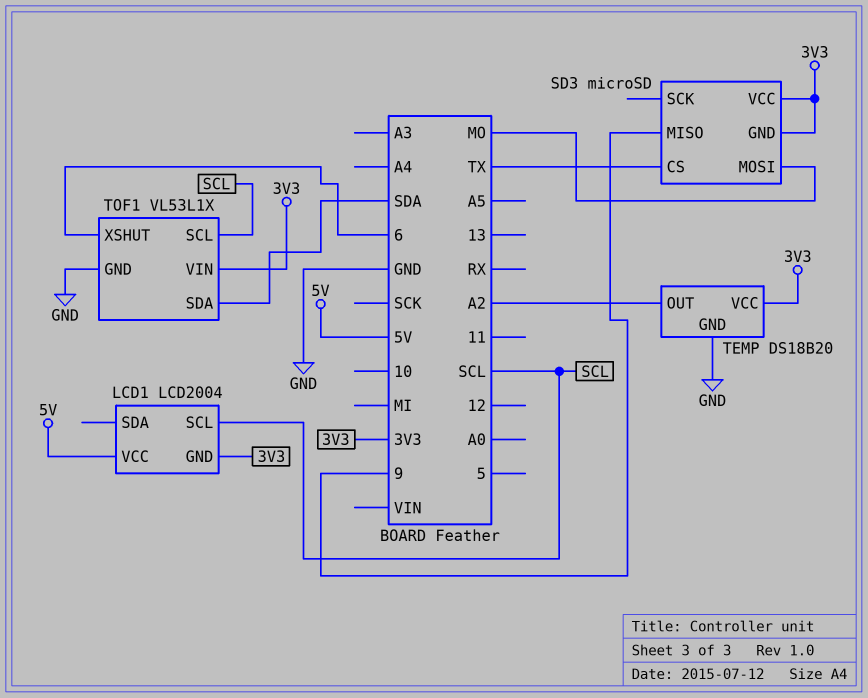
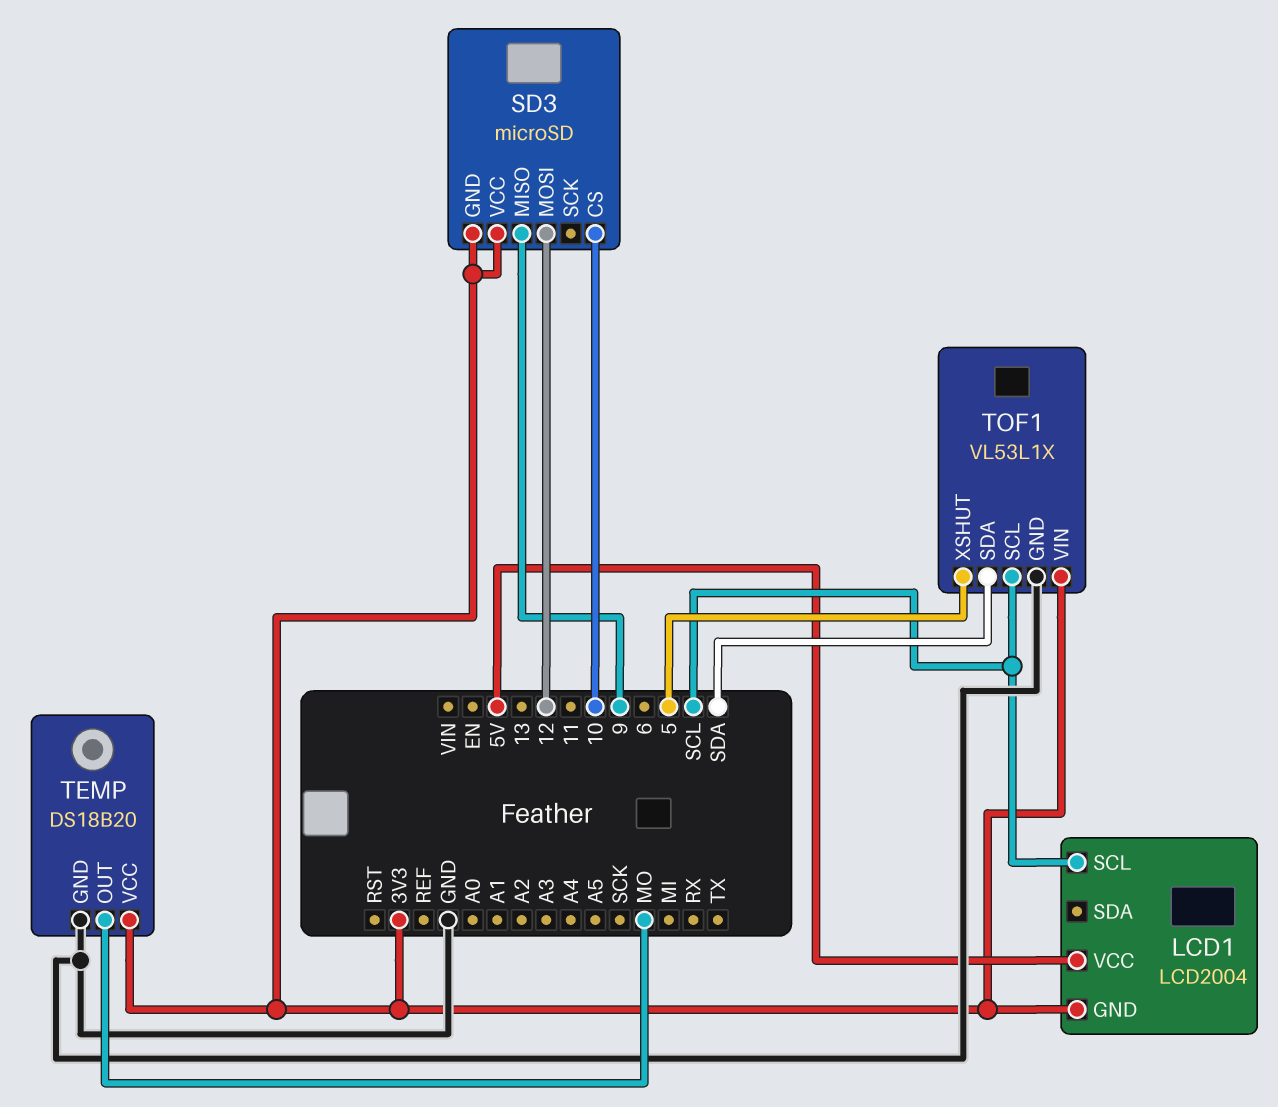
SD3 pin CS: TX -> 10
SD3 pin MOSI: MO -> 12
TEMP pin OUT: A2 -> MO
TOF1 pin XSHUT: 6 -> 5

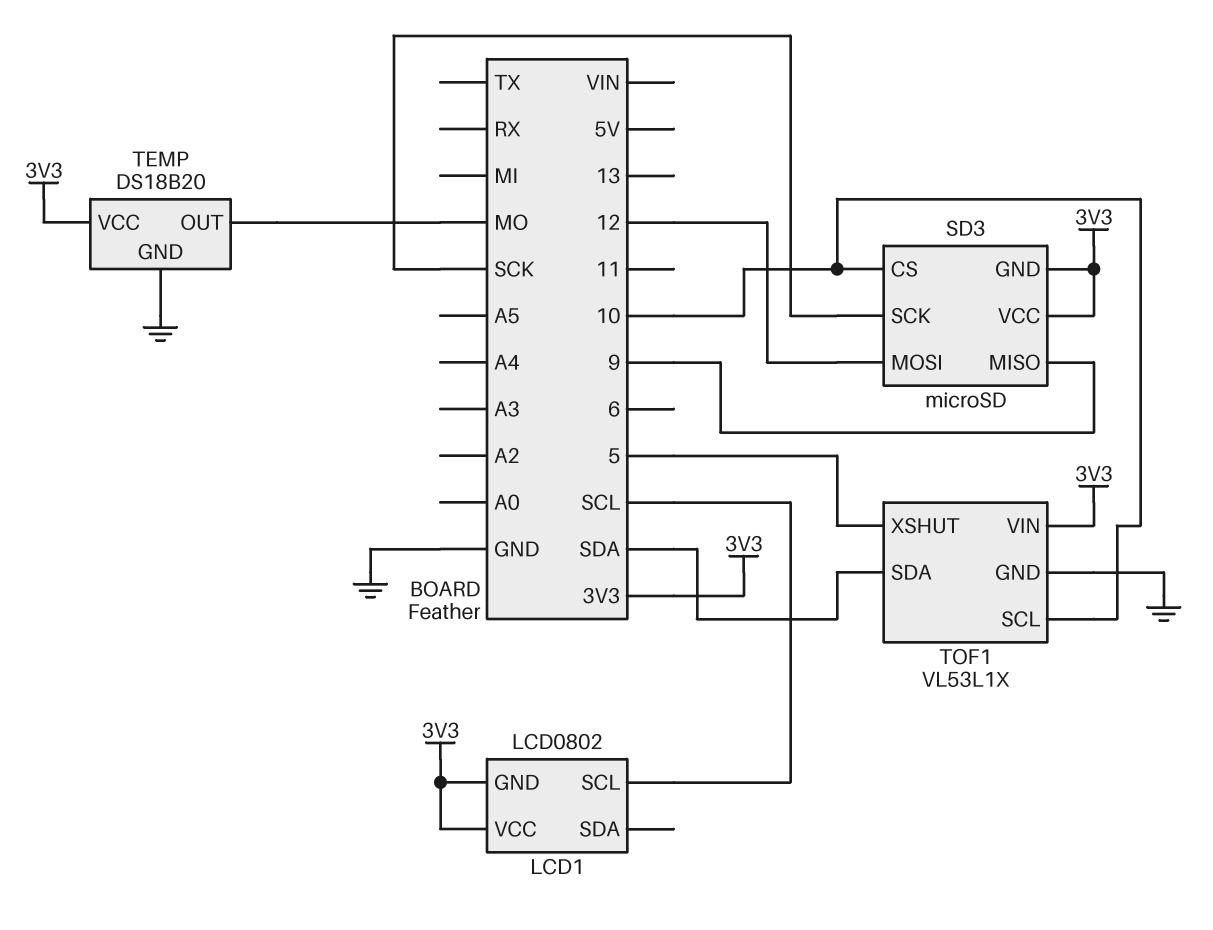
LCD1: LCD2004 -> LCD0802
LCD1 pin VCC: 5V -> 3V3
SD3 pin SCK: none -> SCK
TOF1 pin SCL: SCL -> 10

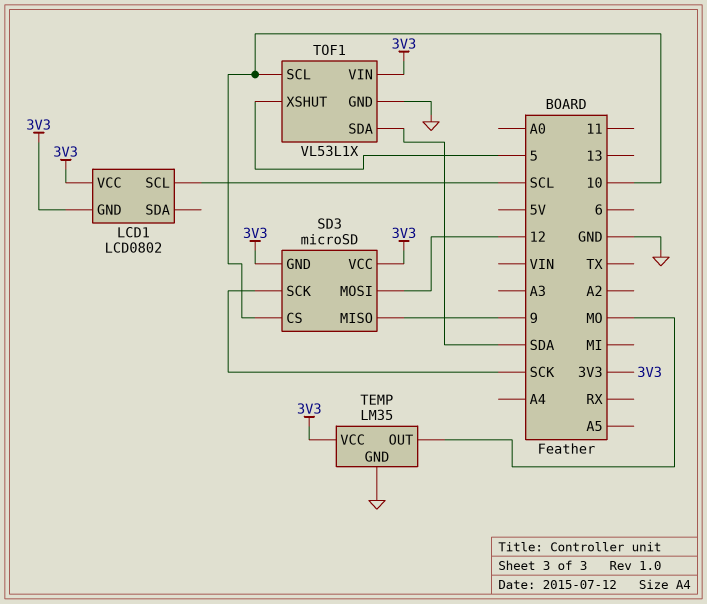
TEMP: DS18B20 -> LM35

